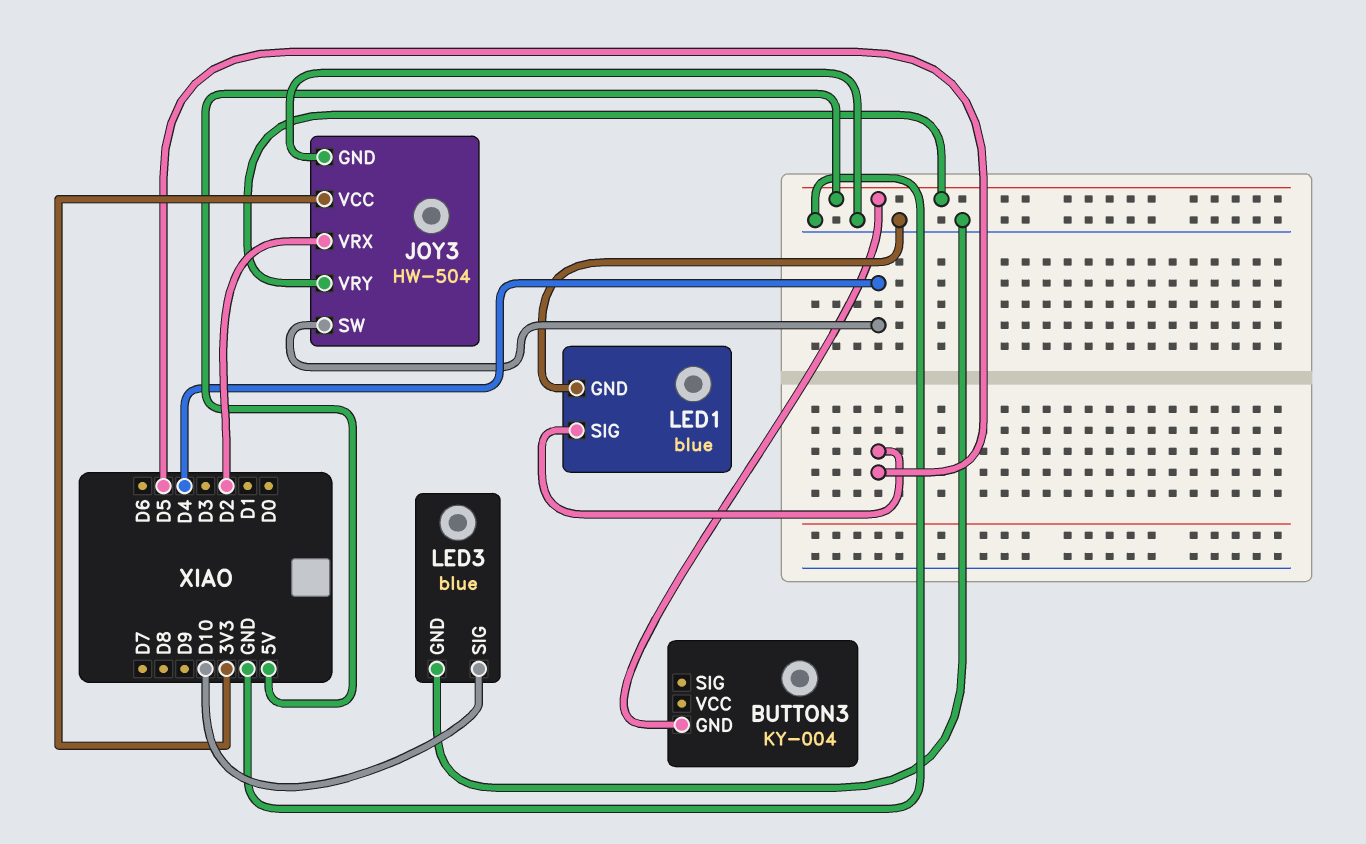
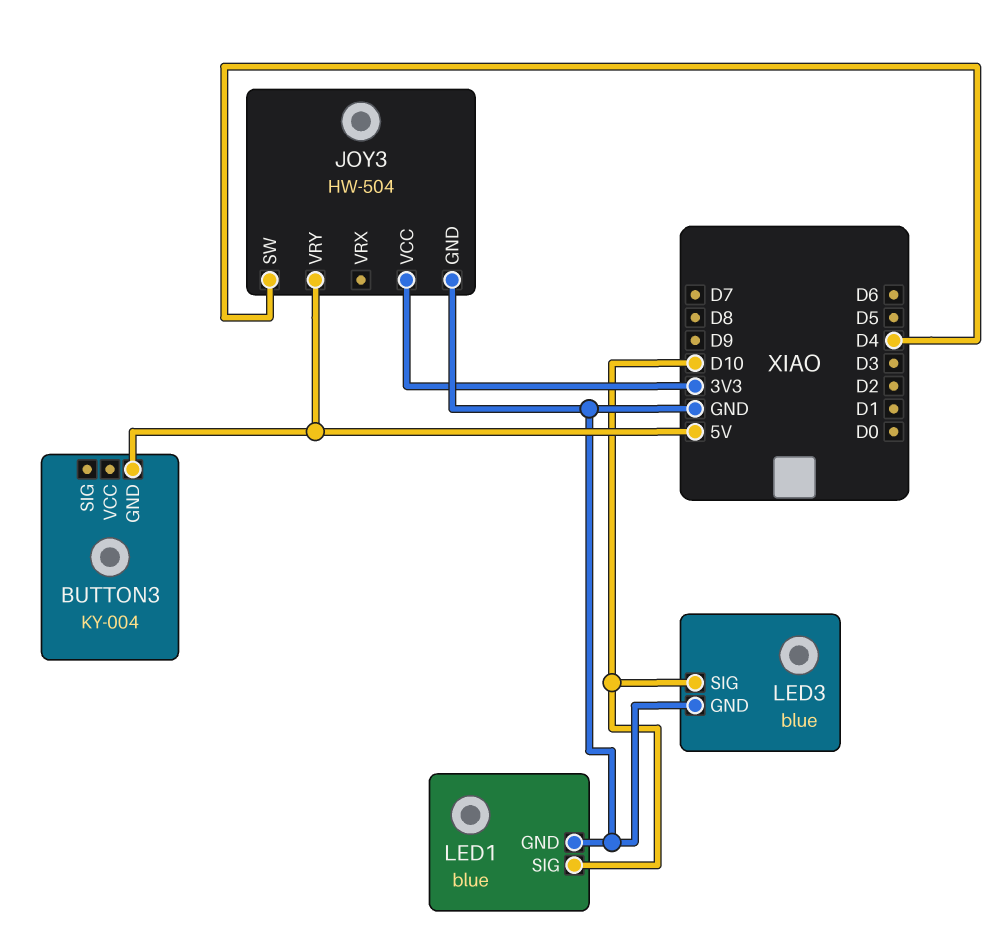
JOY3 pin VRX: D2 -> none
LED1 pin SIG: D5 -> D10

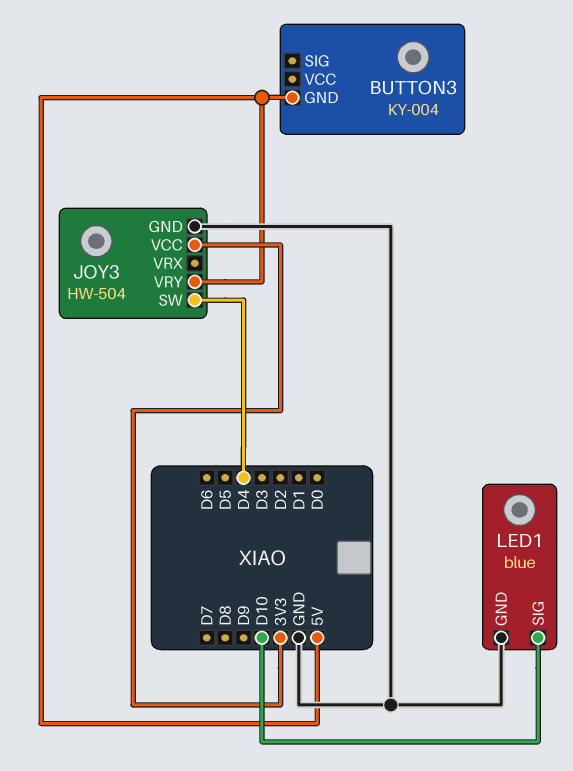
LED3: blue -> none
LED3 pin GND: GND -> none
LED3 pin SIG: D10 -> none

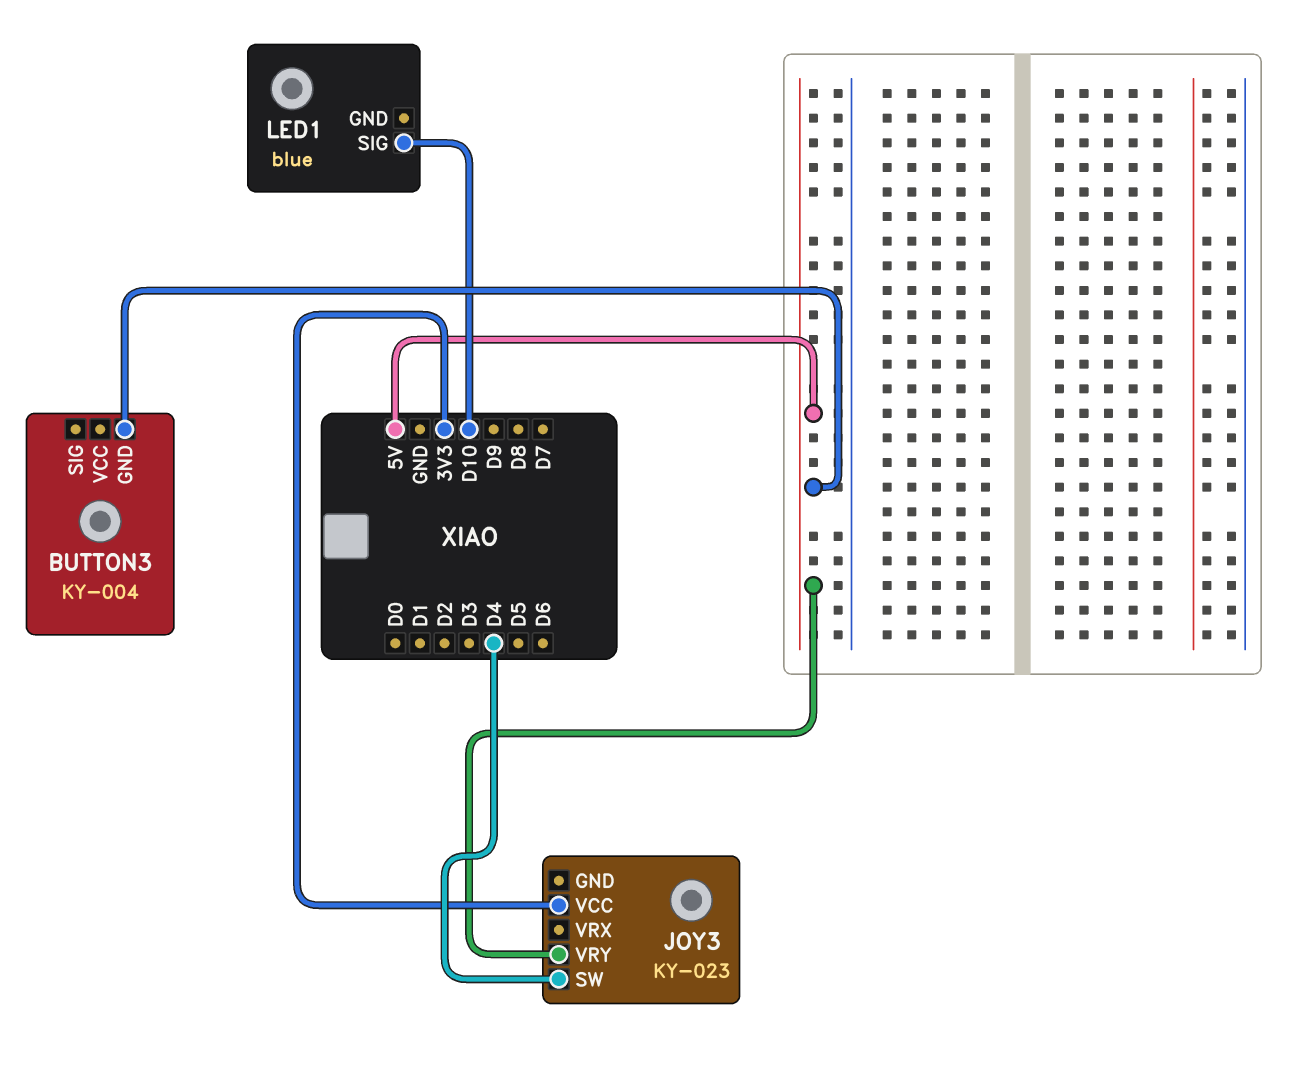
JOY3: HW-504 -> KY-023
JOY3 pin GND: GND -> none
LED1 pin GND: GND -> none

